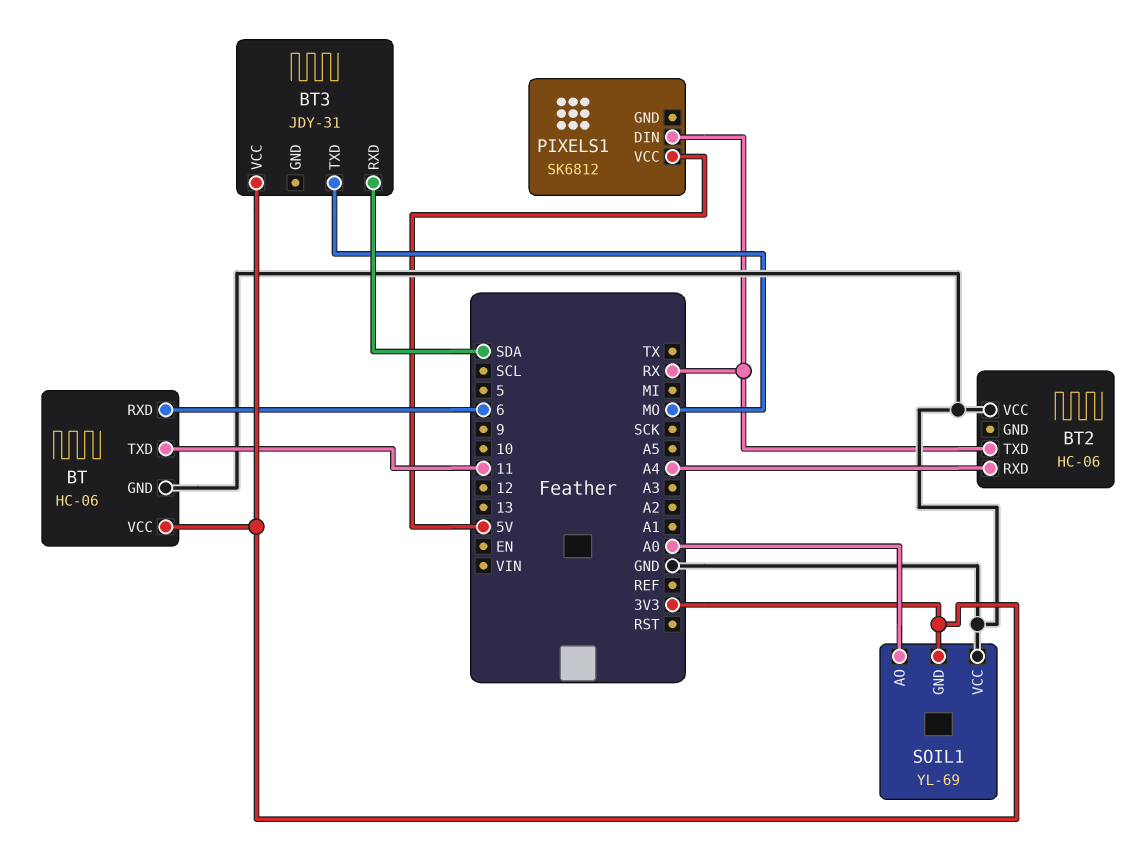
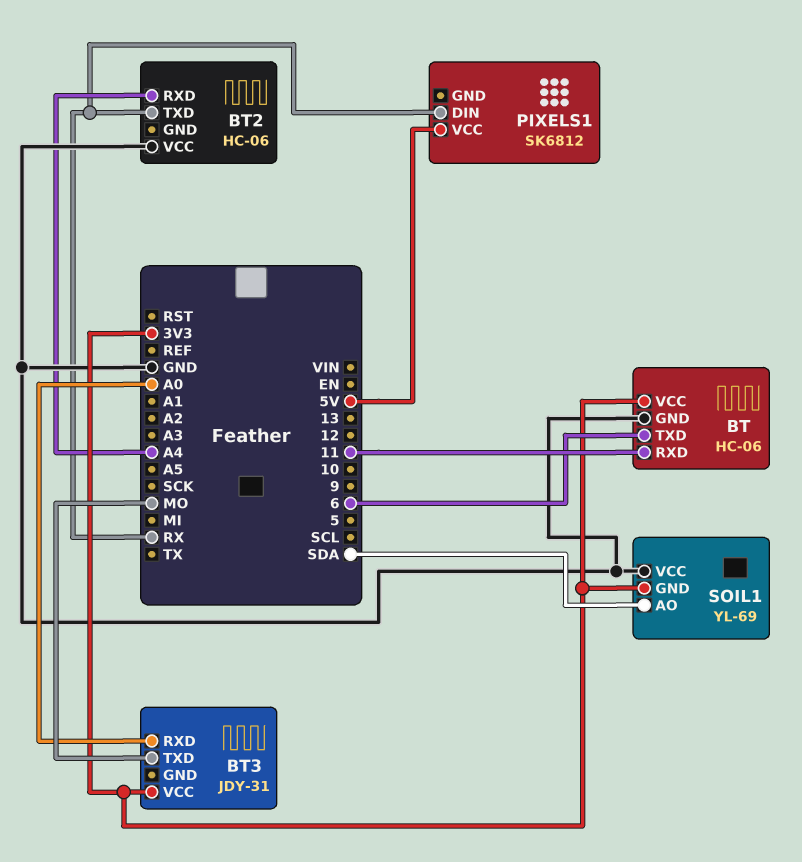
BT pin RXD: 6 -> 11
BT pin TXD: 11 -> 6
BT3 pin RXD: SDA -> A0
SOIL1 pin AO: A0 -> SDA

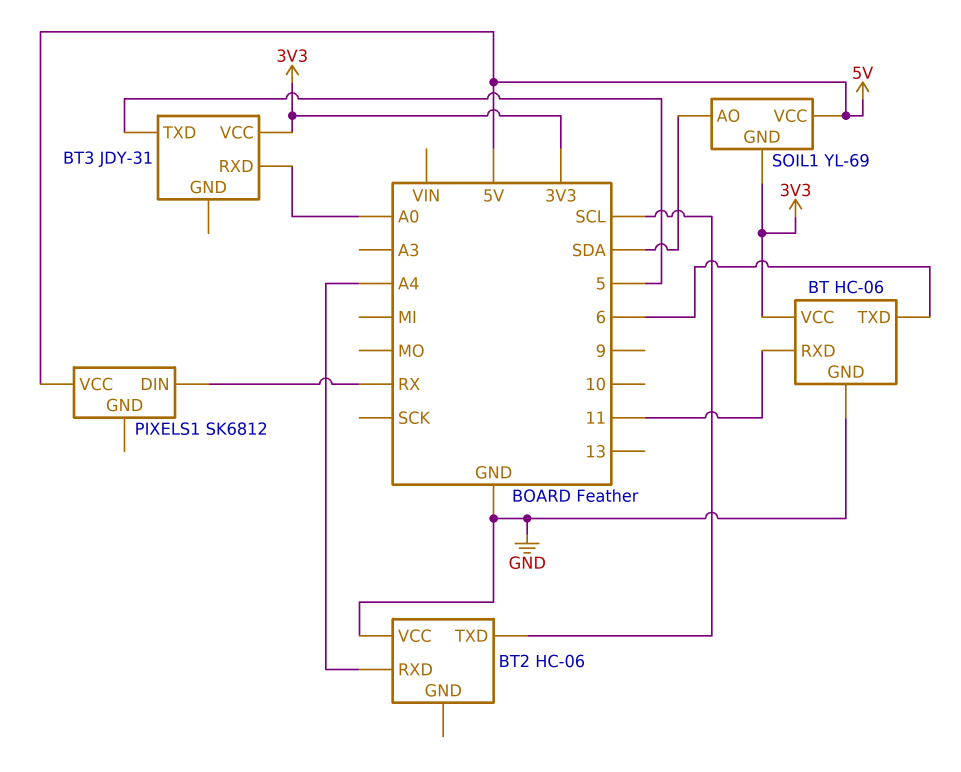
BT2 pin TXD: RX -> SCL
BT3 pin TXD: MO -> 5
SOIL1 pin VCC: GND -> 5V

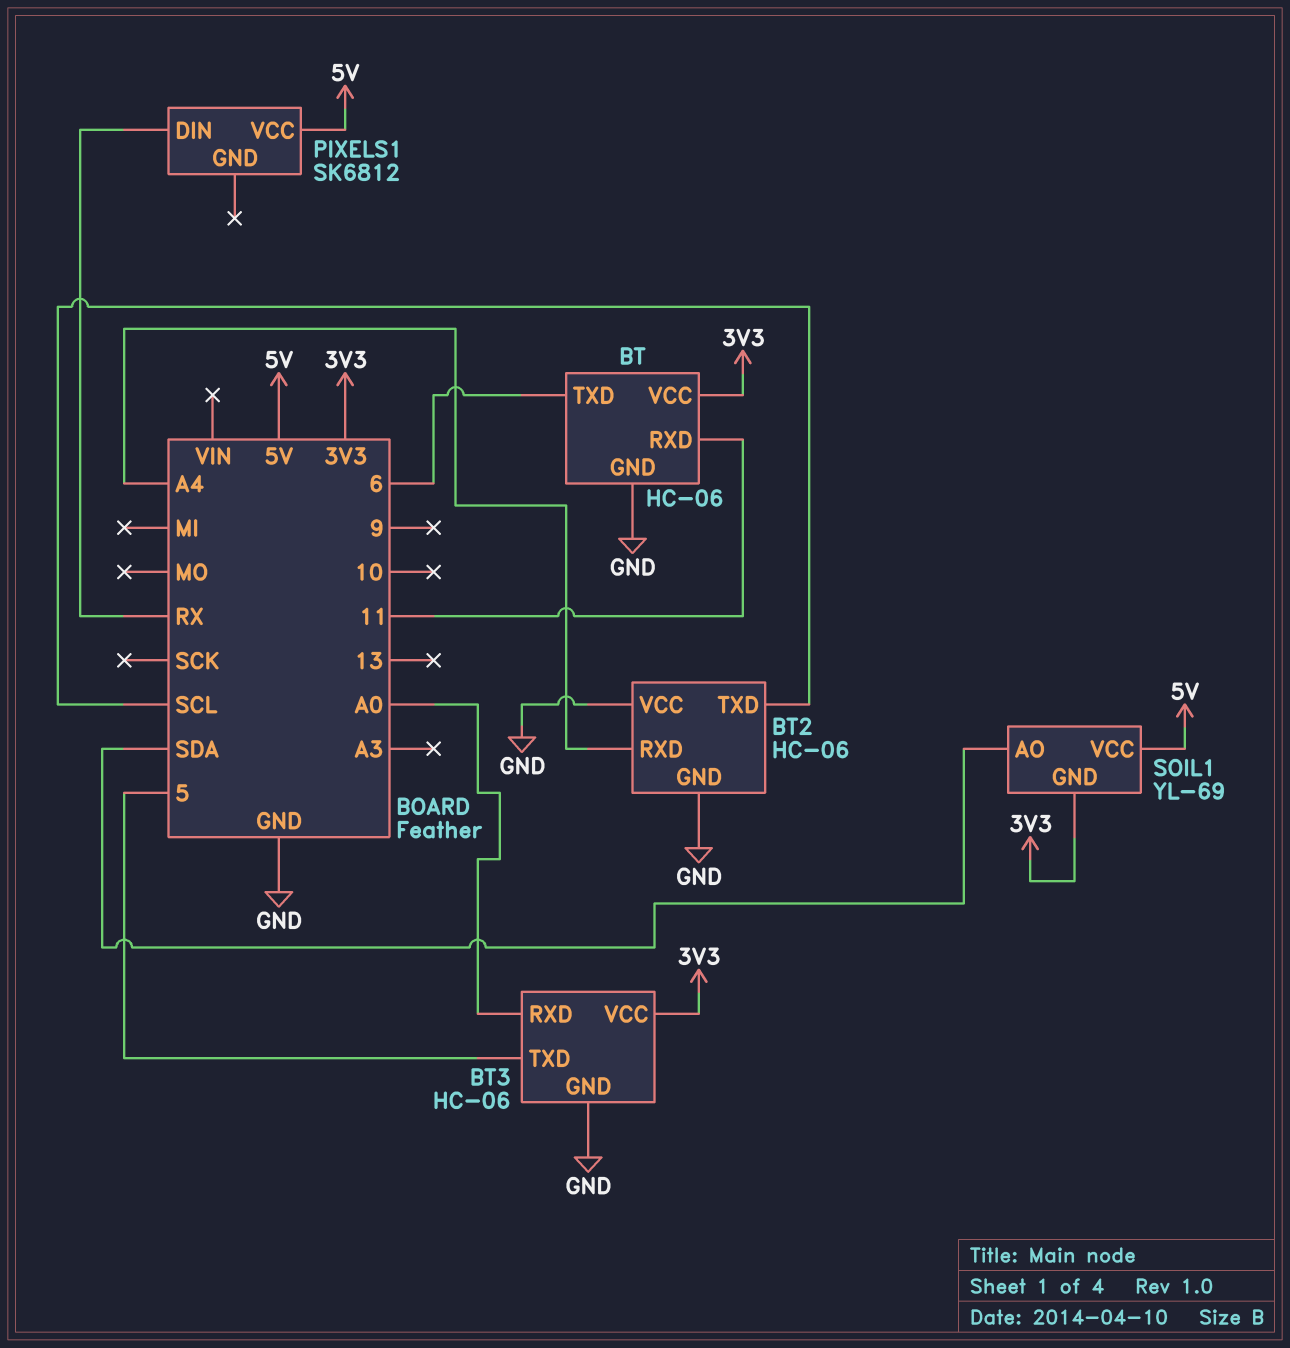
BT2 pin GND: none -> GND
BT3: JDY-31 -> HC-06
BT3 pin GND: none -> GND

